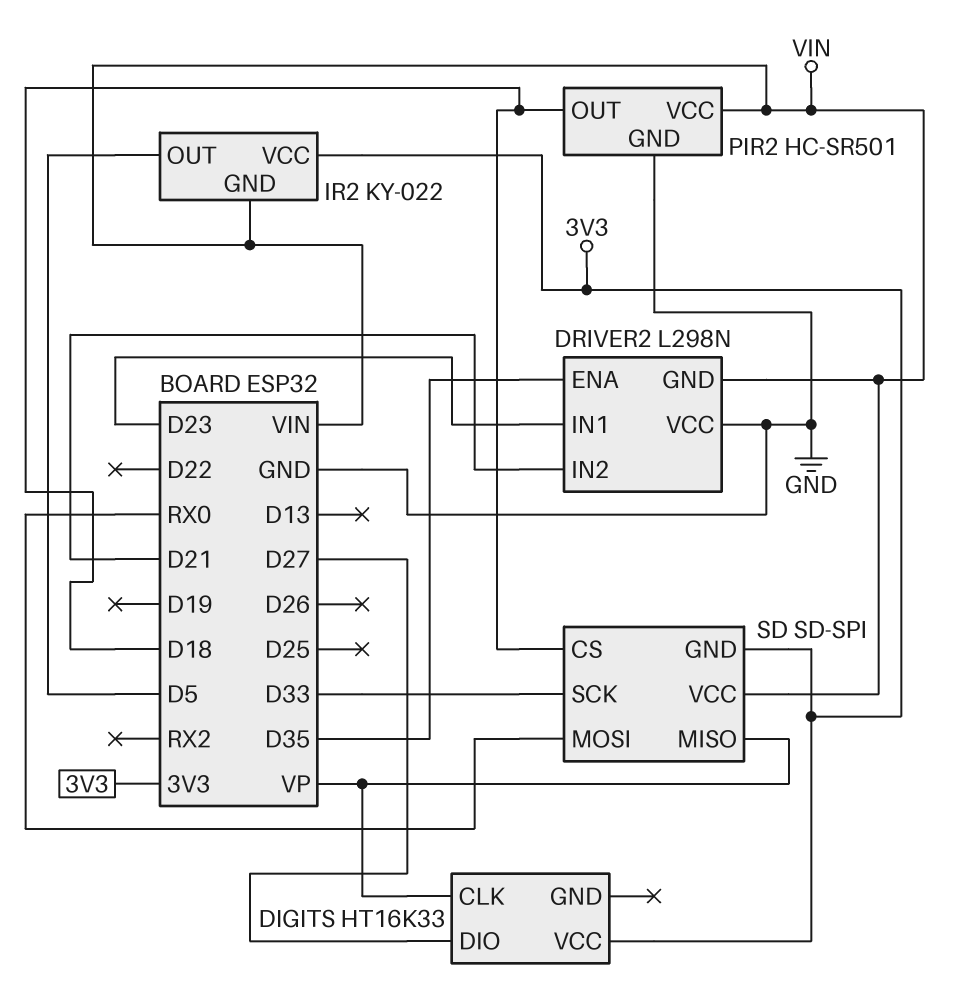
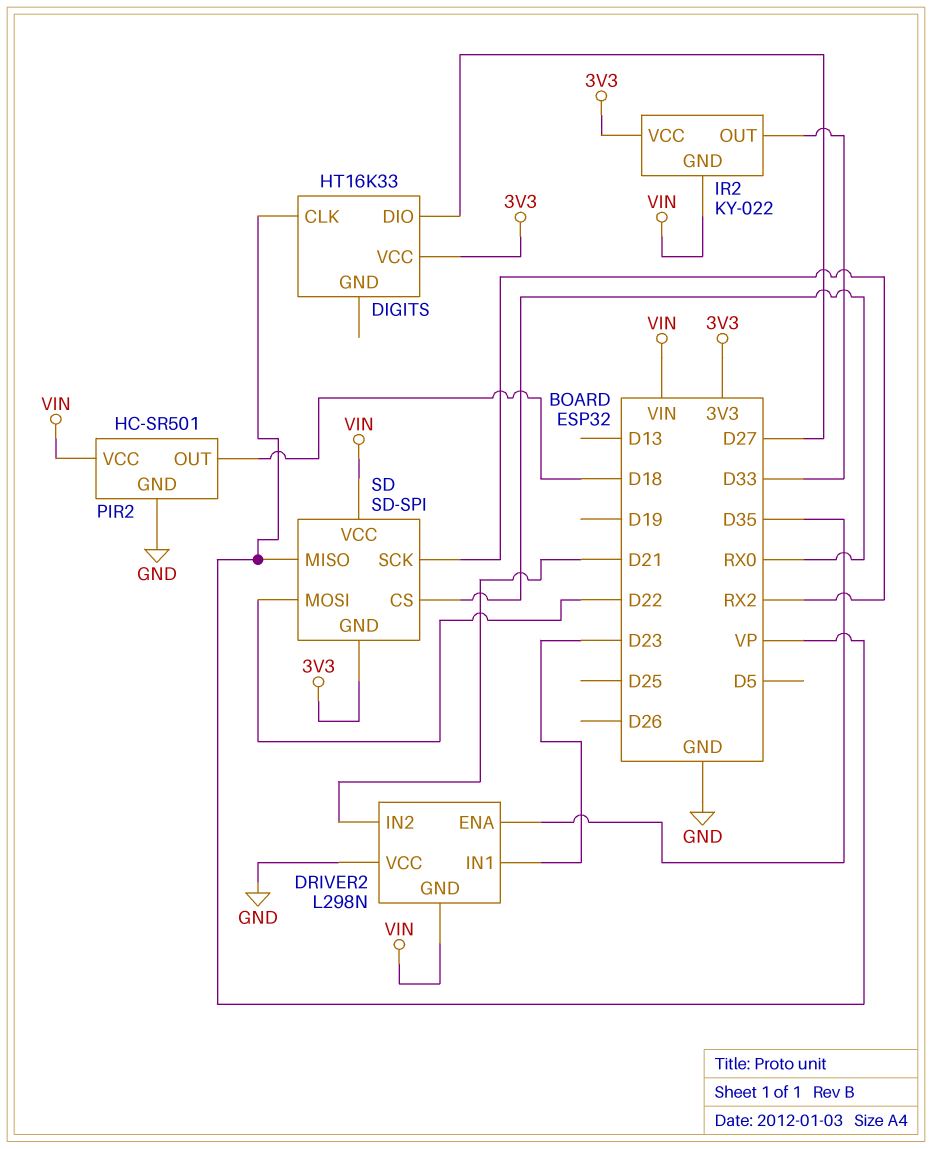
IR2 pin OUT: D5 -> D33
SD pin CS: D18 -> RX0
SD pin MOSI: RX0 -> D22
SD pin SCK: D33 -> RX2

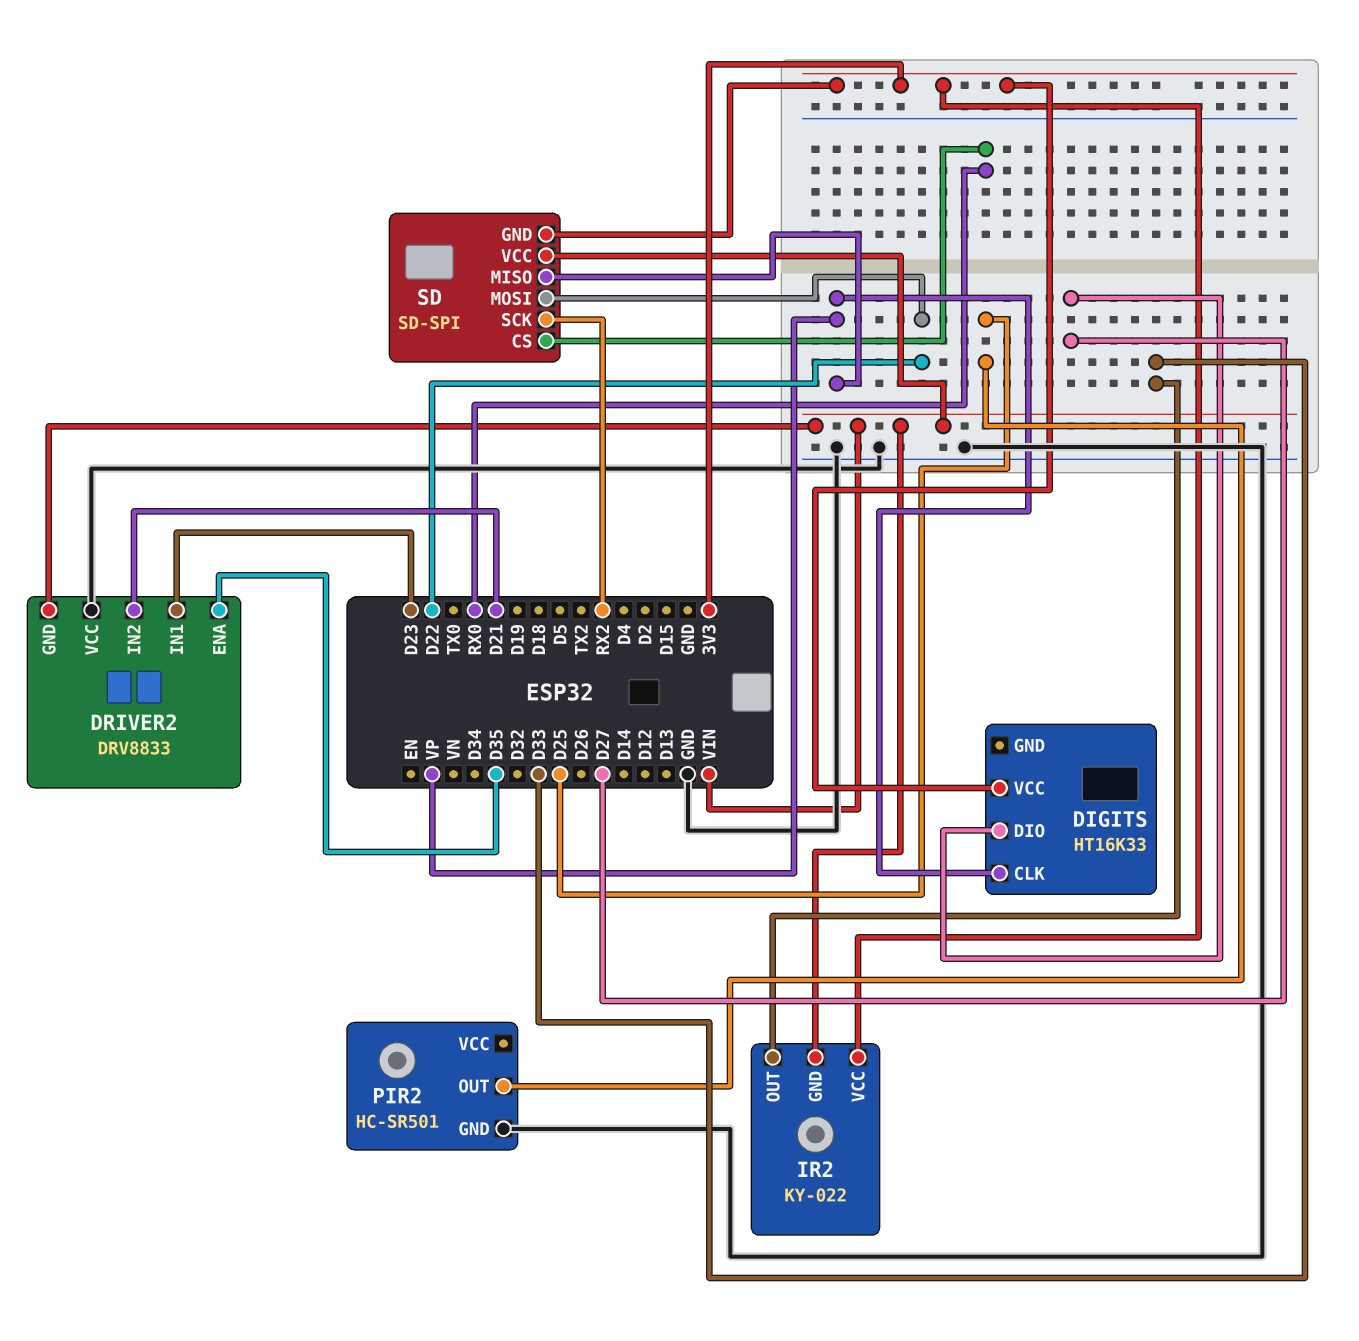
DRIVER2: L298N -> DRV8833
PIR2 pin OUT: D18 -> D25
PIR2 pin VCC: VIN -> none

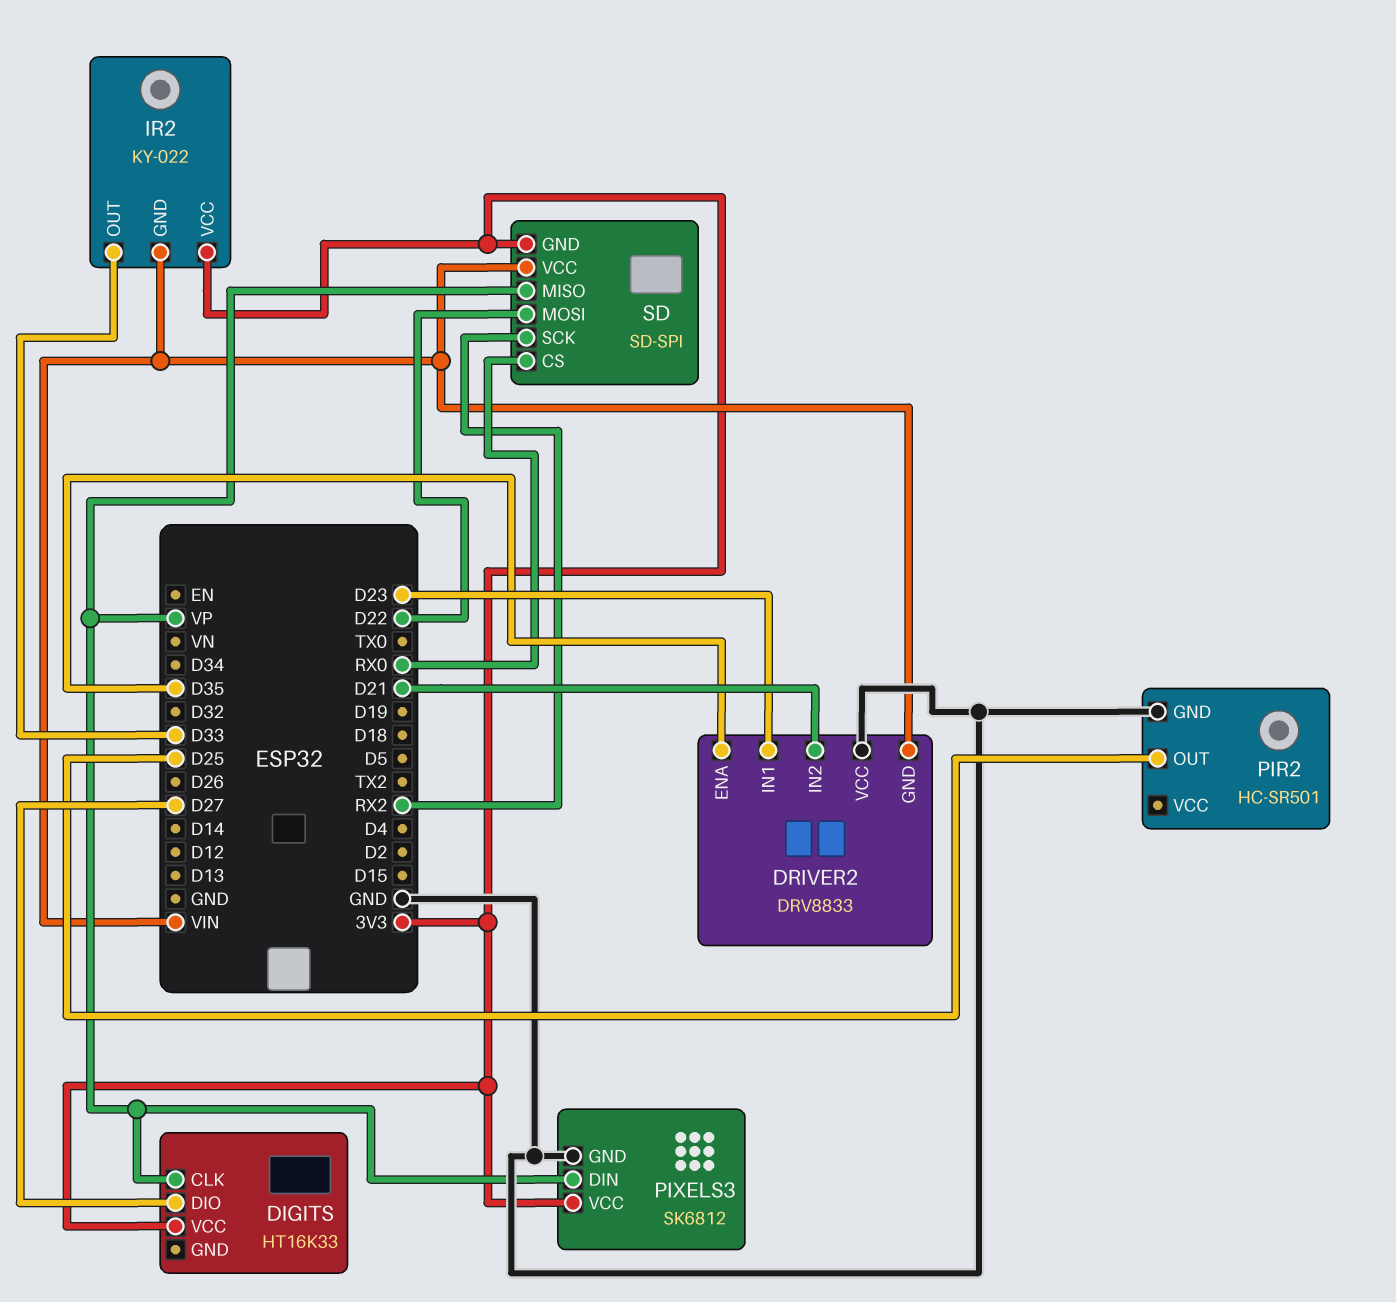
PIXELS3: none -> SK6812
PIXELS3 pin DIN: none -> VP
PIXELS3 pin GND: none -> GND
PIXELS3 pin VCC: none -> 3V3

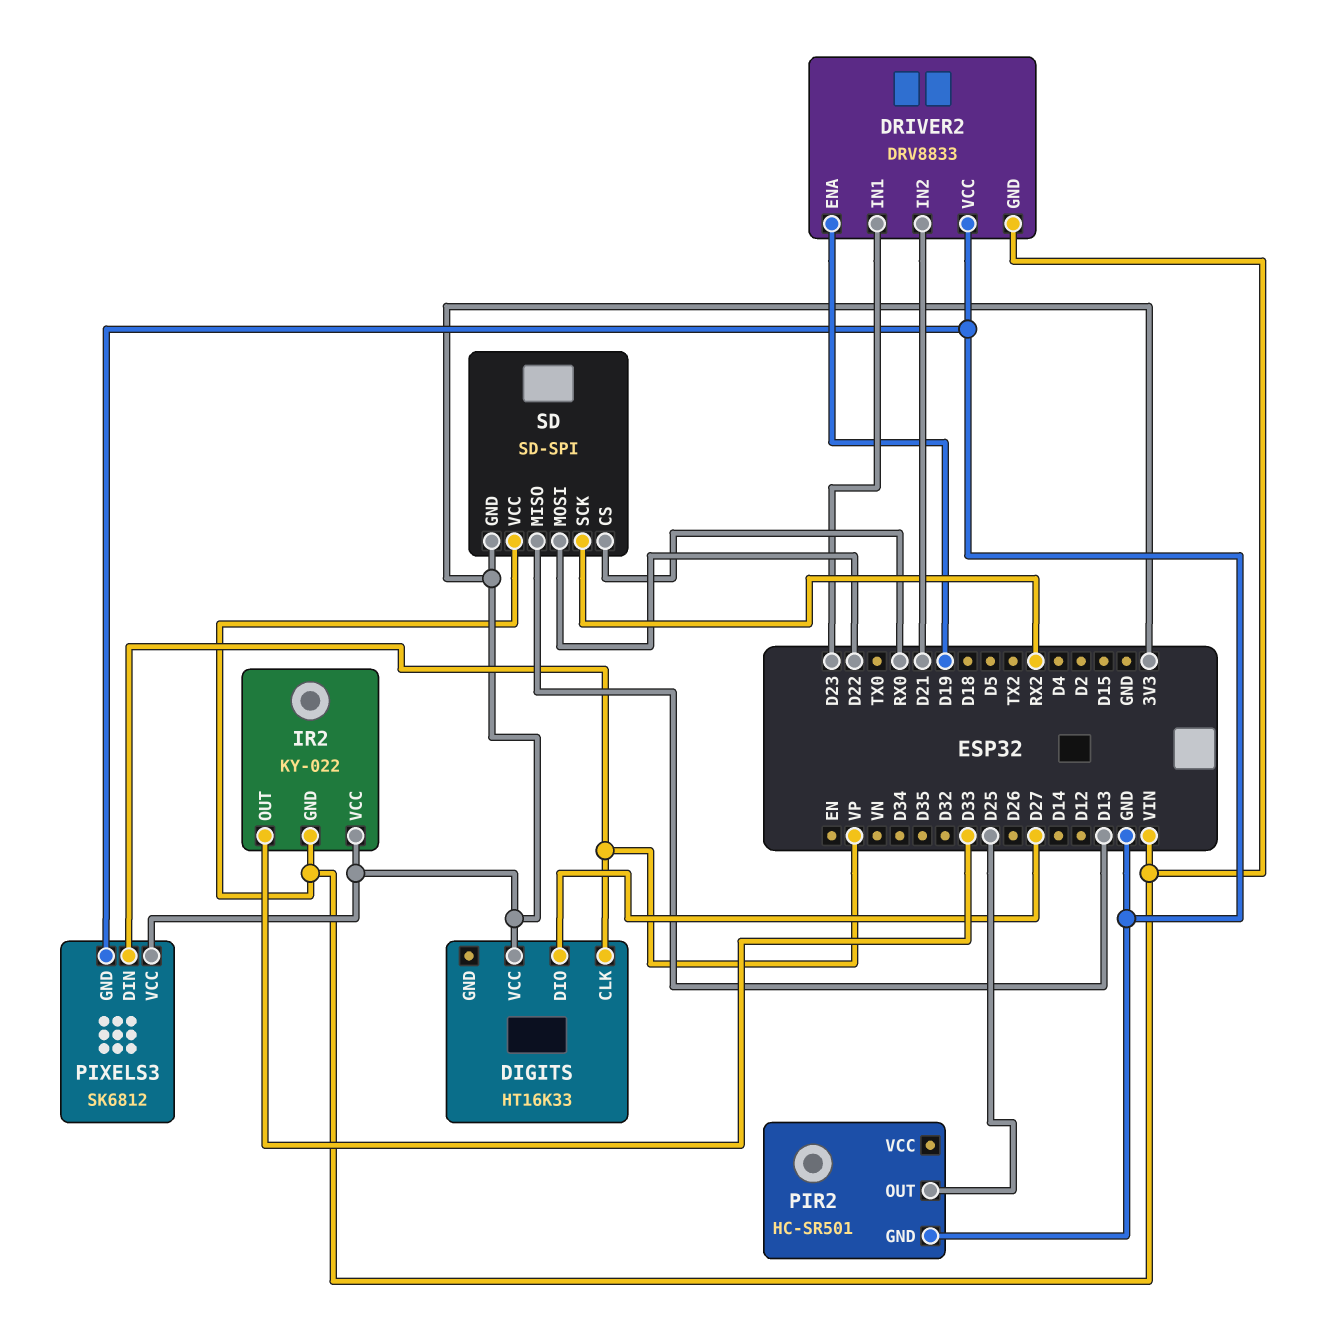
DRIVER2 pin ENA: D35 -> D19
SD pin MISO: VP -> D13

